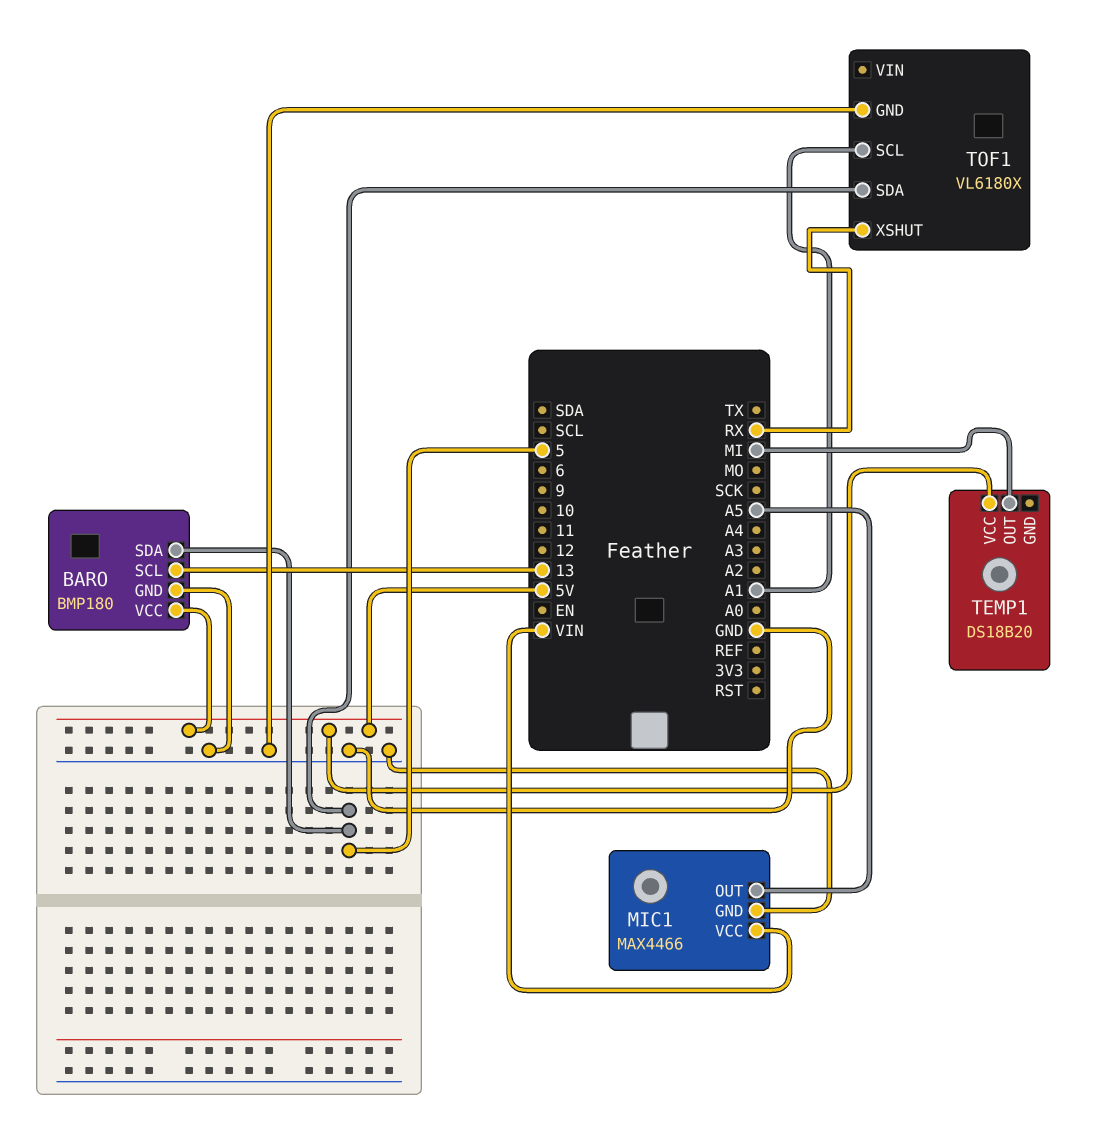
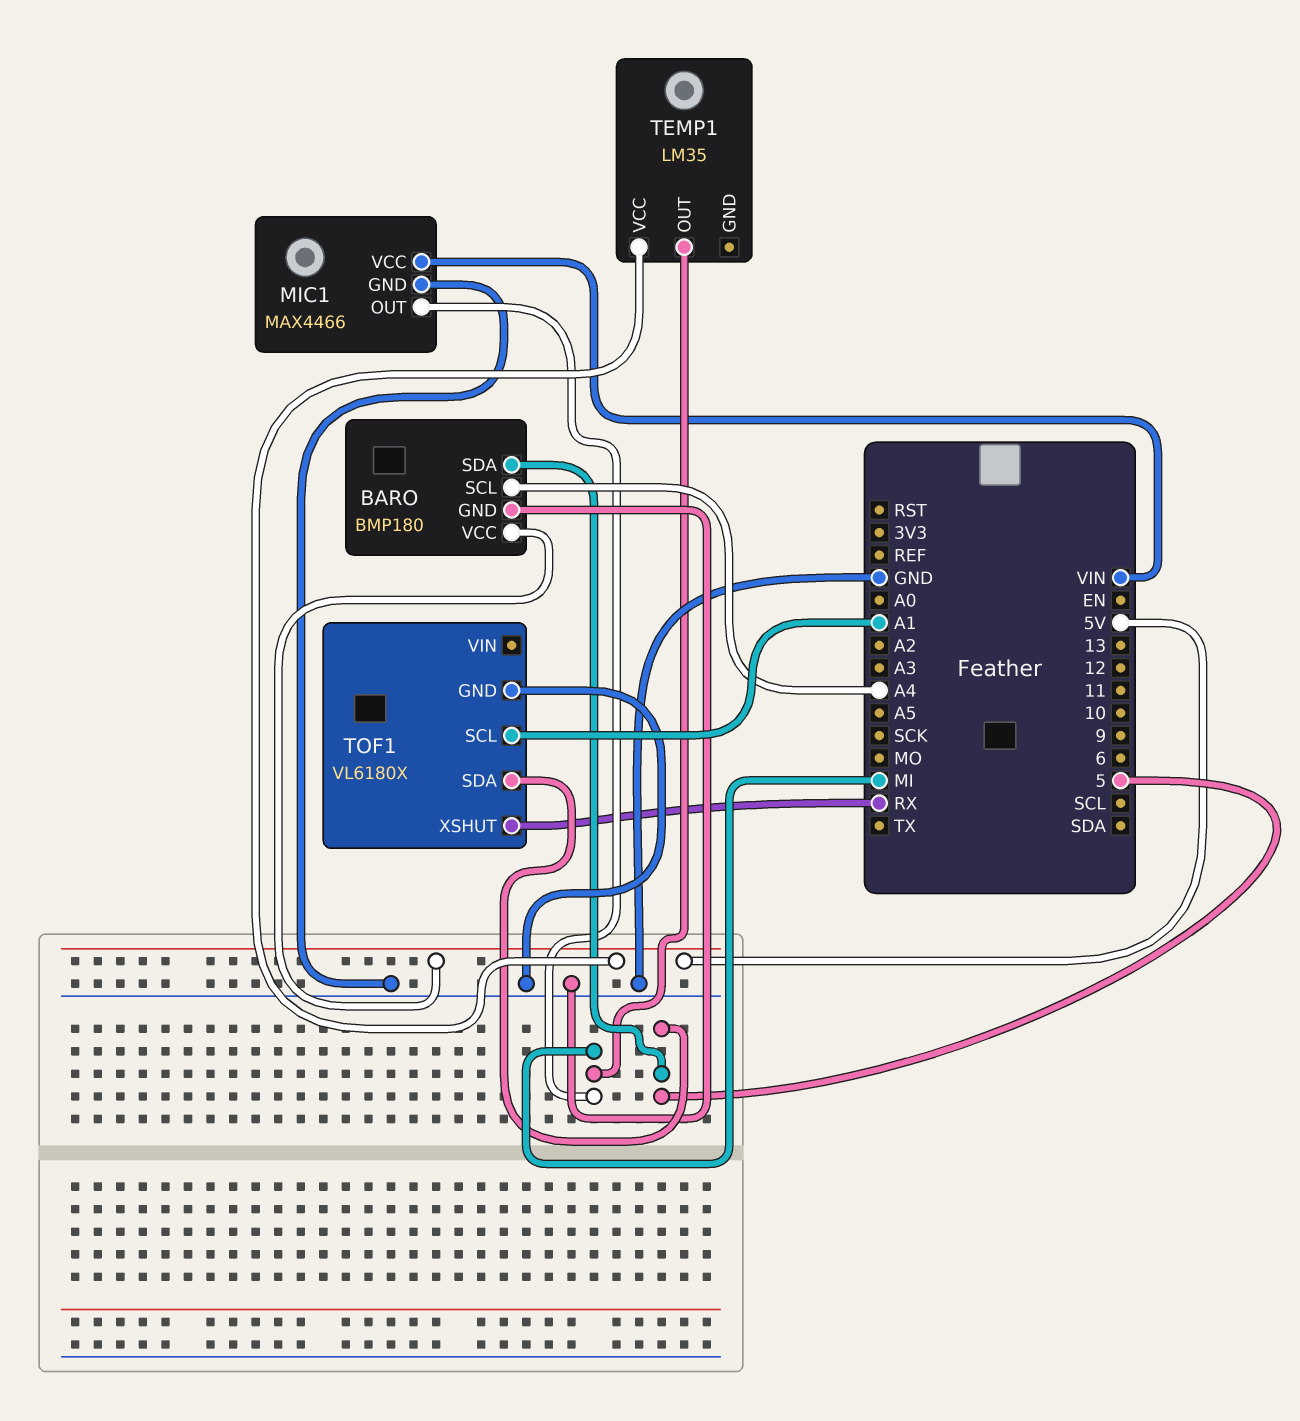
BARO pin SCL: 13 -> A4
MIC1 pin OUT: A5 -> MI
TEMP1: DS18B20 -> LM35

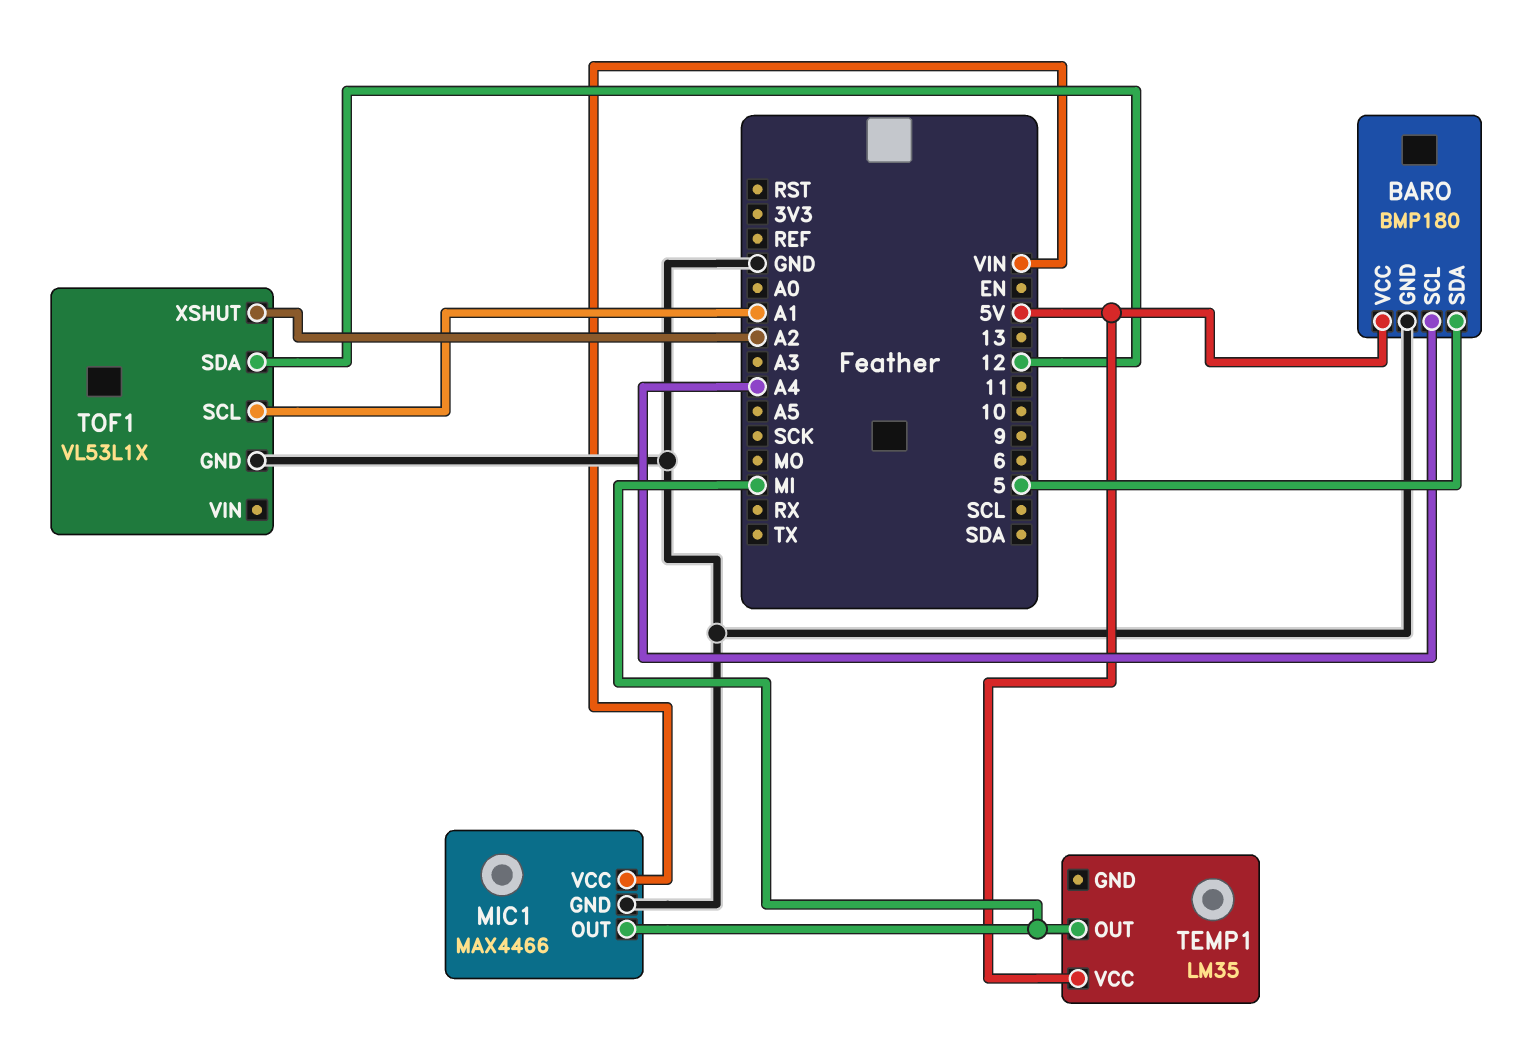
TOF1: VL6180X -> VL53L1X
TOF1 pin SDA: 5 -> 12
TOF1 pin XSHUT: RX -> A2

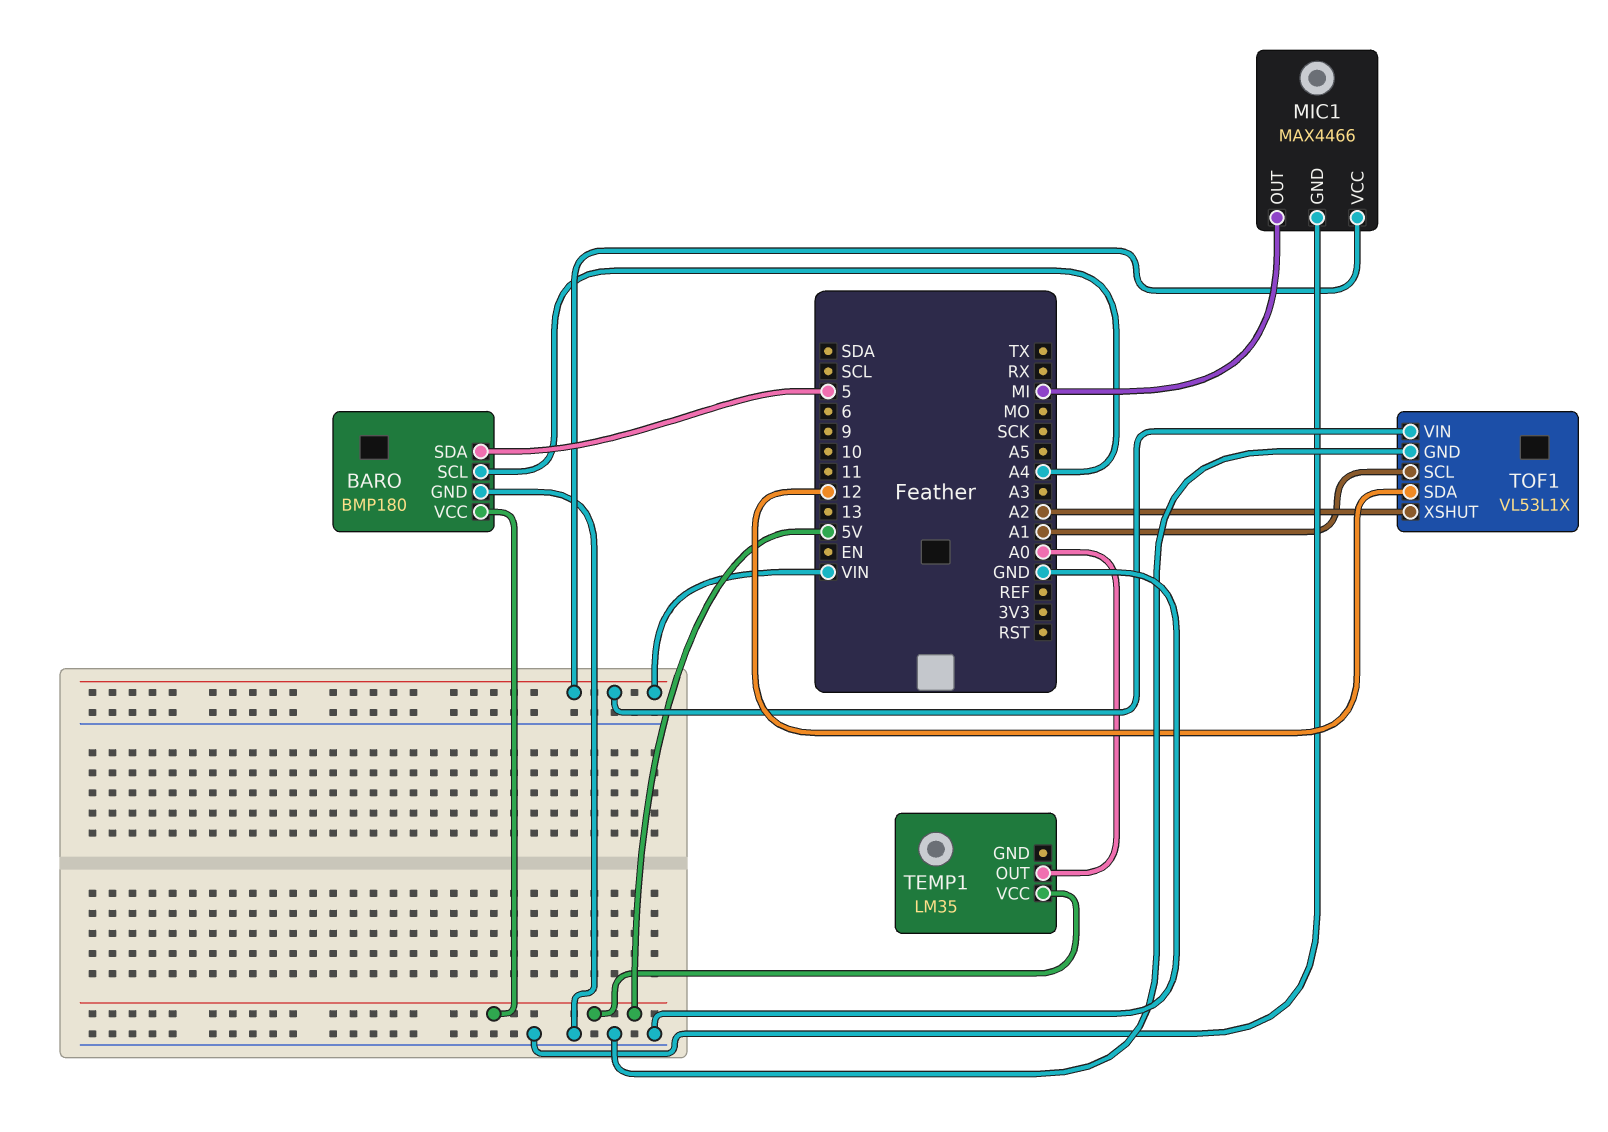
TEMP1 pin OUT: MI -> A0
TOF1 pin VIN: none -> VIN

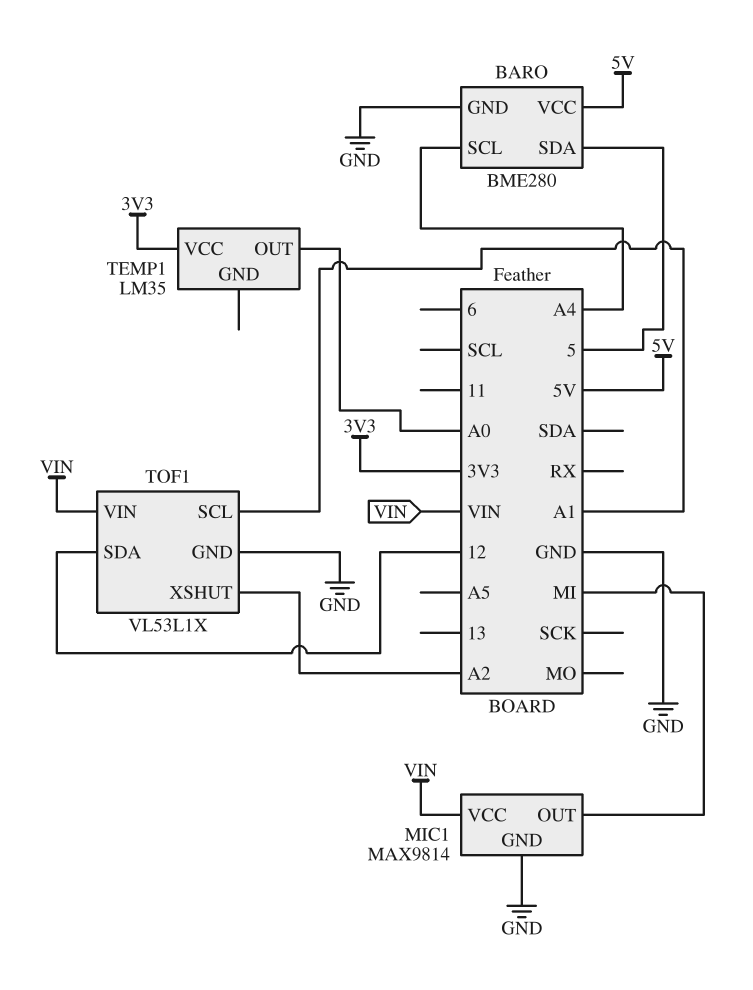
BARO: BMP180 -> BME280
MIC1: MAX4466 -> MAX9814
TEMP1 pin VCC: 5V -> 3V3

